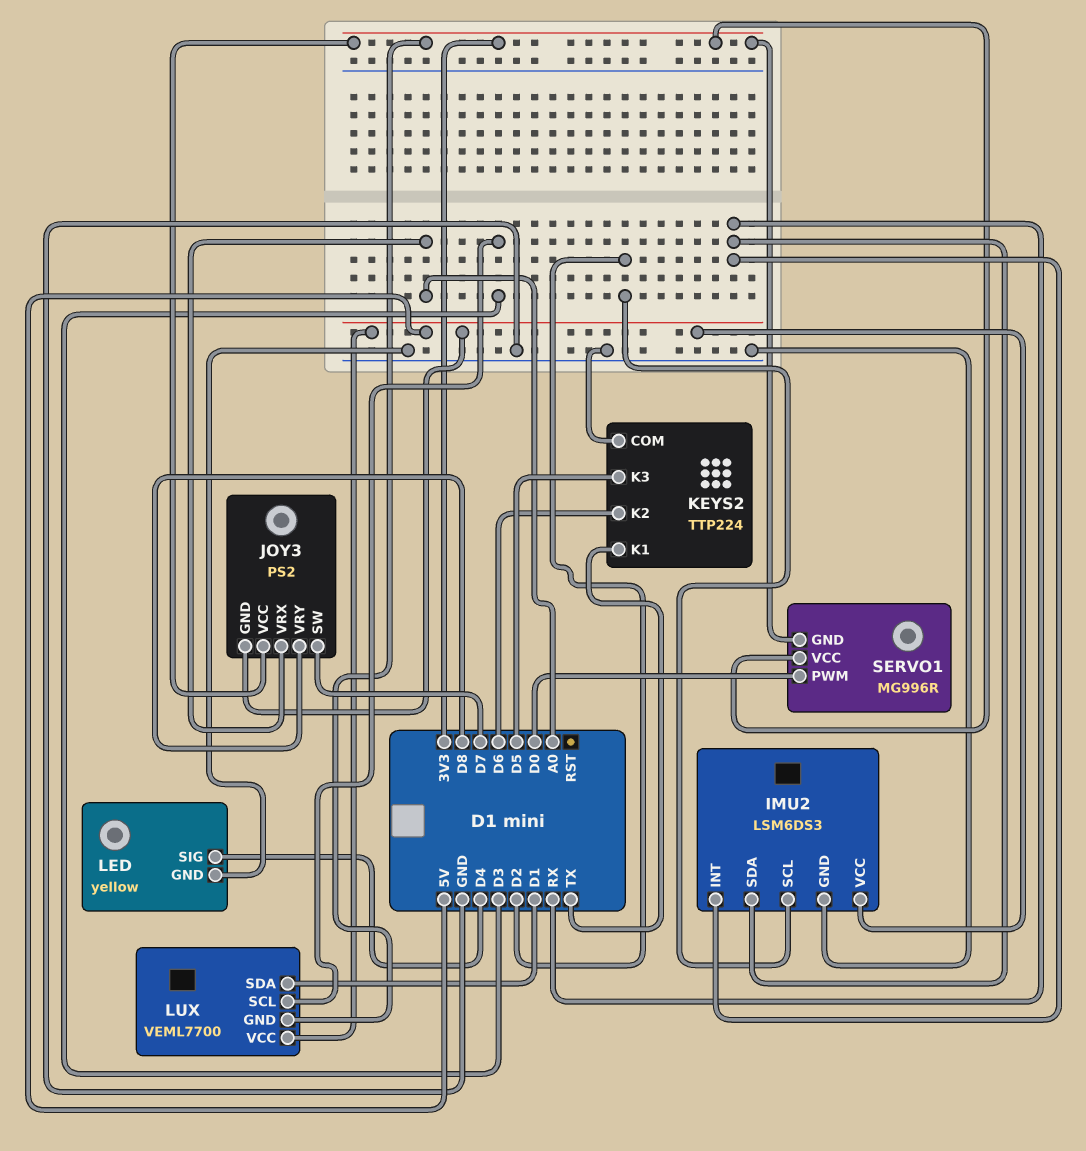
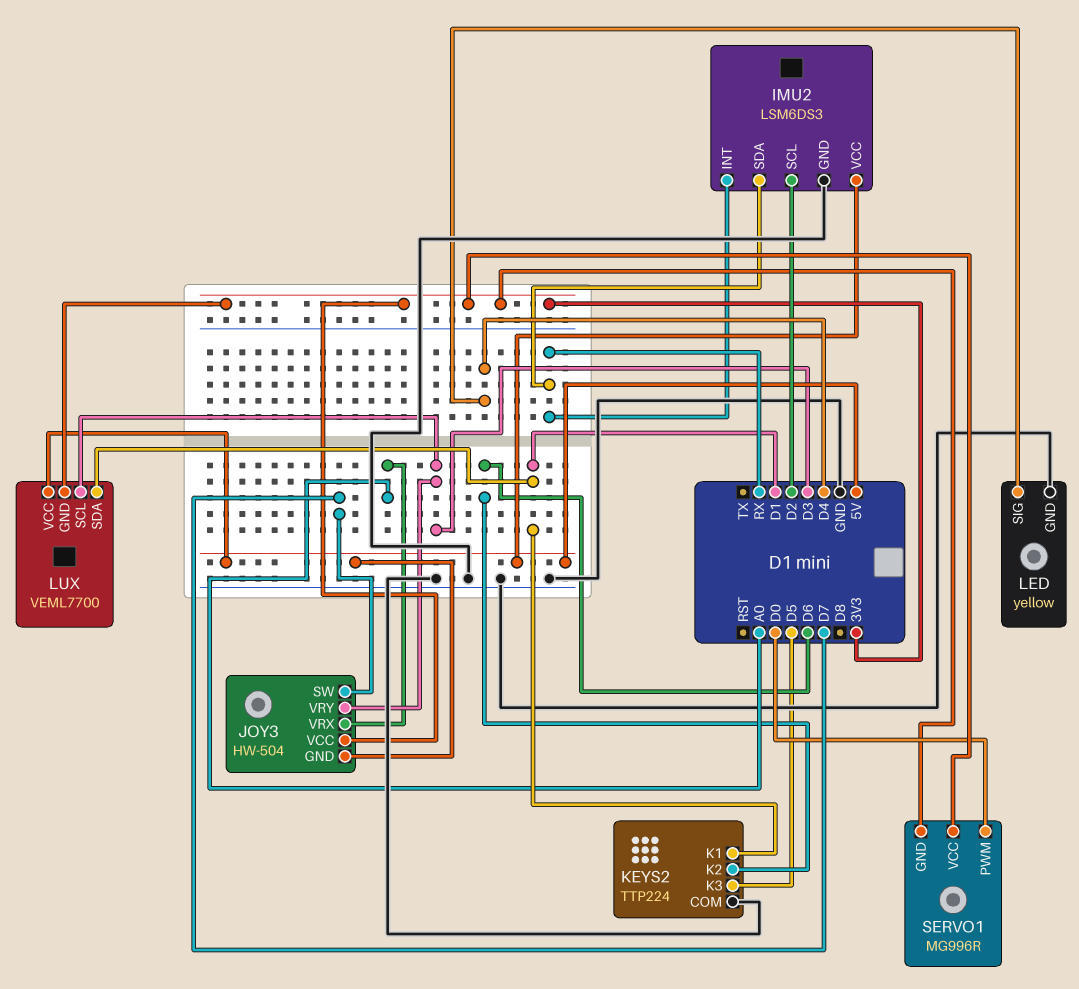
JOY3: PS2 -> HW-504
JOY3 pin VRY: D8 -> D3
KEYS2 pin K1: TX -> D1

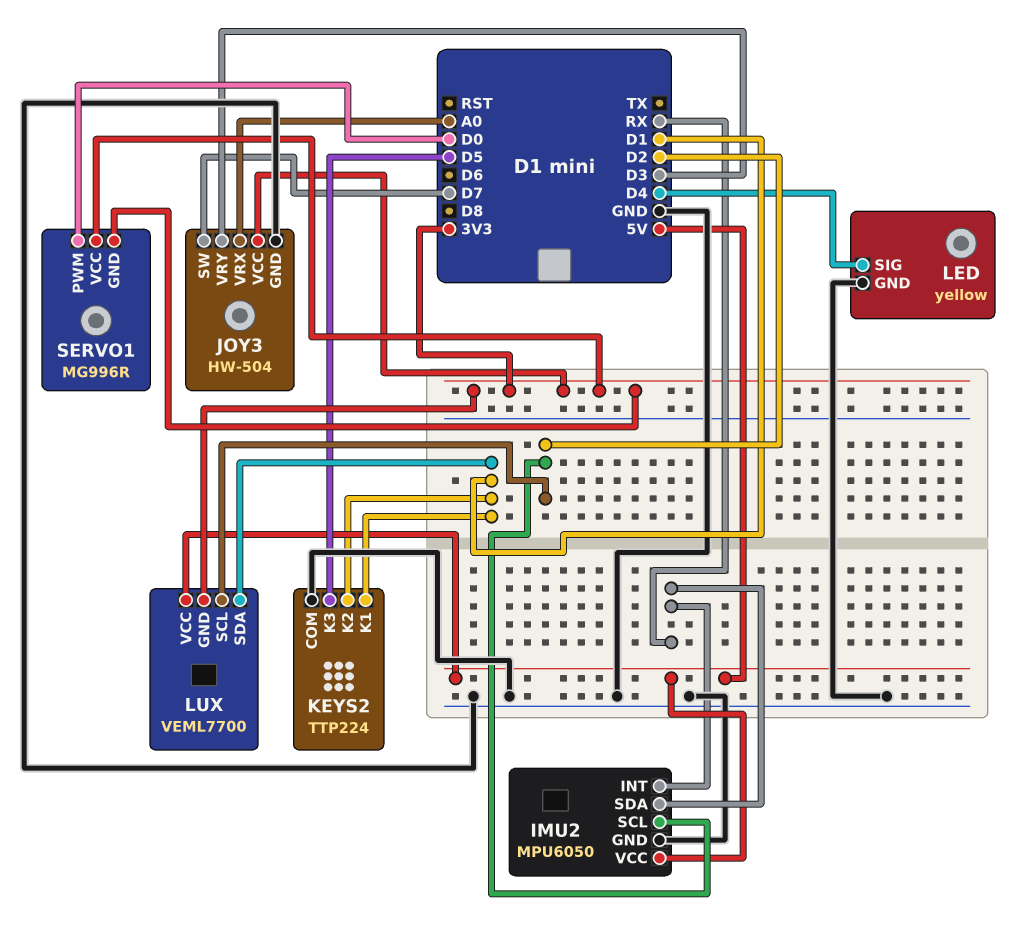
IMU2: LSM6DS3 -> MPU6050
JOY3 pin GND: 5V -> GND
KEYS2 pin K2: D6 -> D1
LUX pin SCL: D3 -> D2

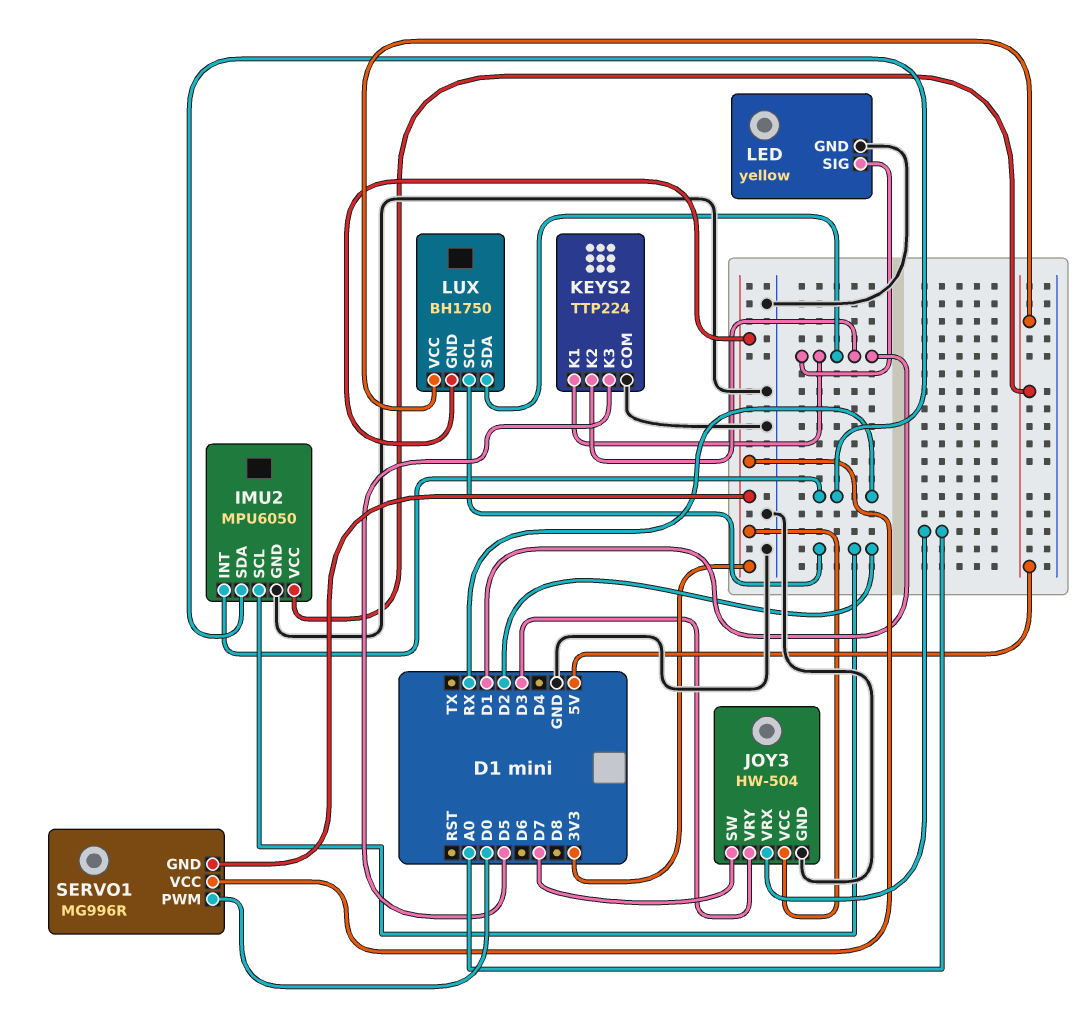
LED pin SIG: D4 -> D1
LUX: VEML7700 -> BH1750

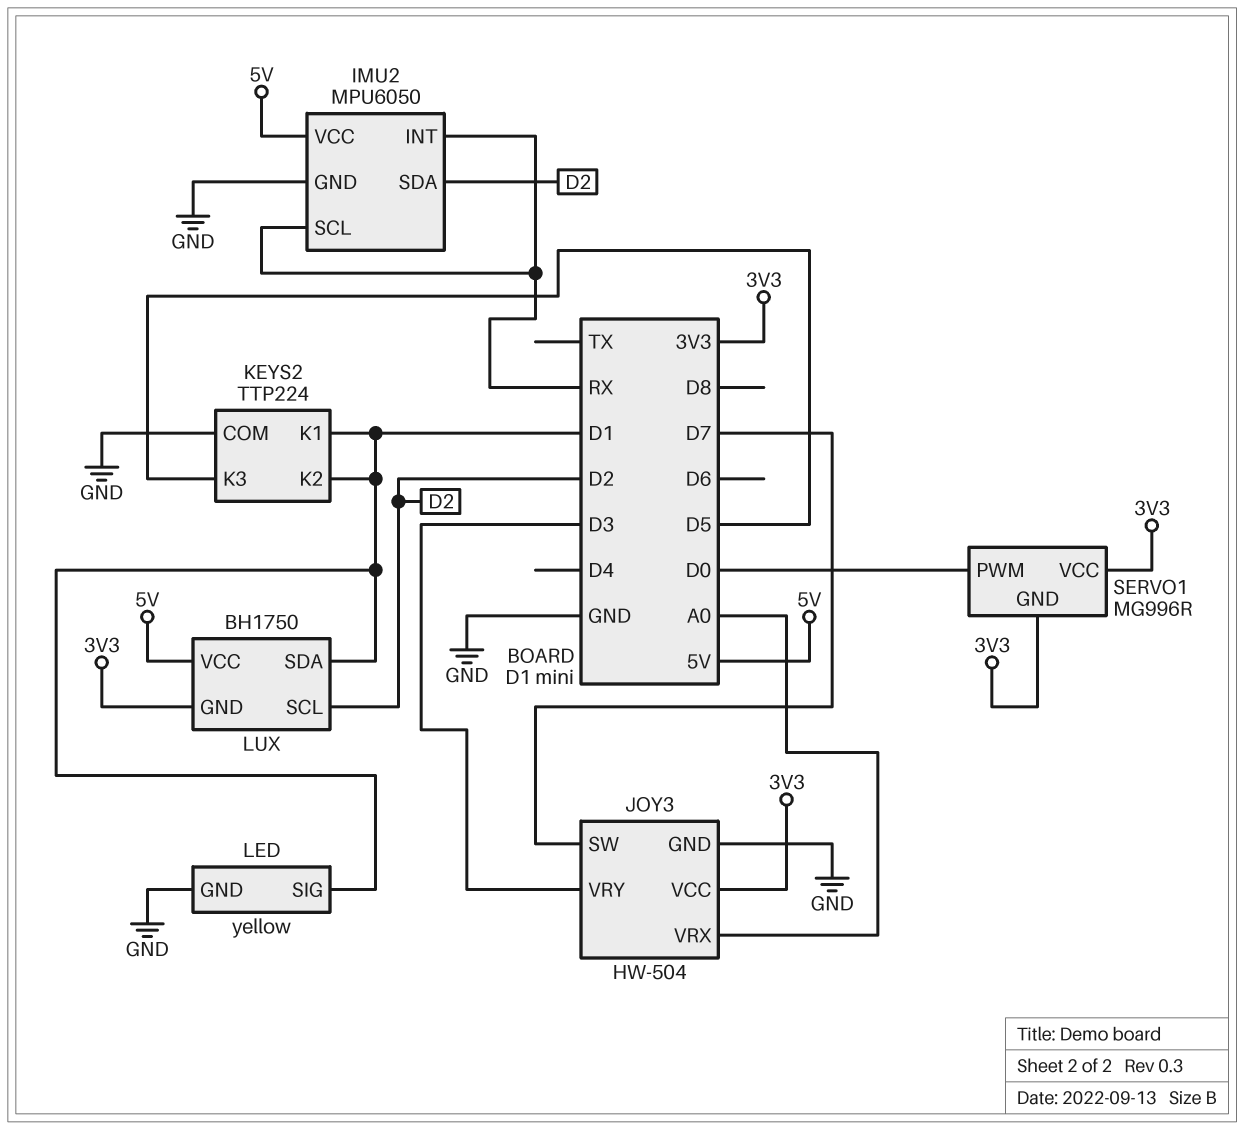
IMU2 pin SCL: D2 -> RX
IMU2 pin SDA: RX -> D2

